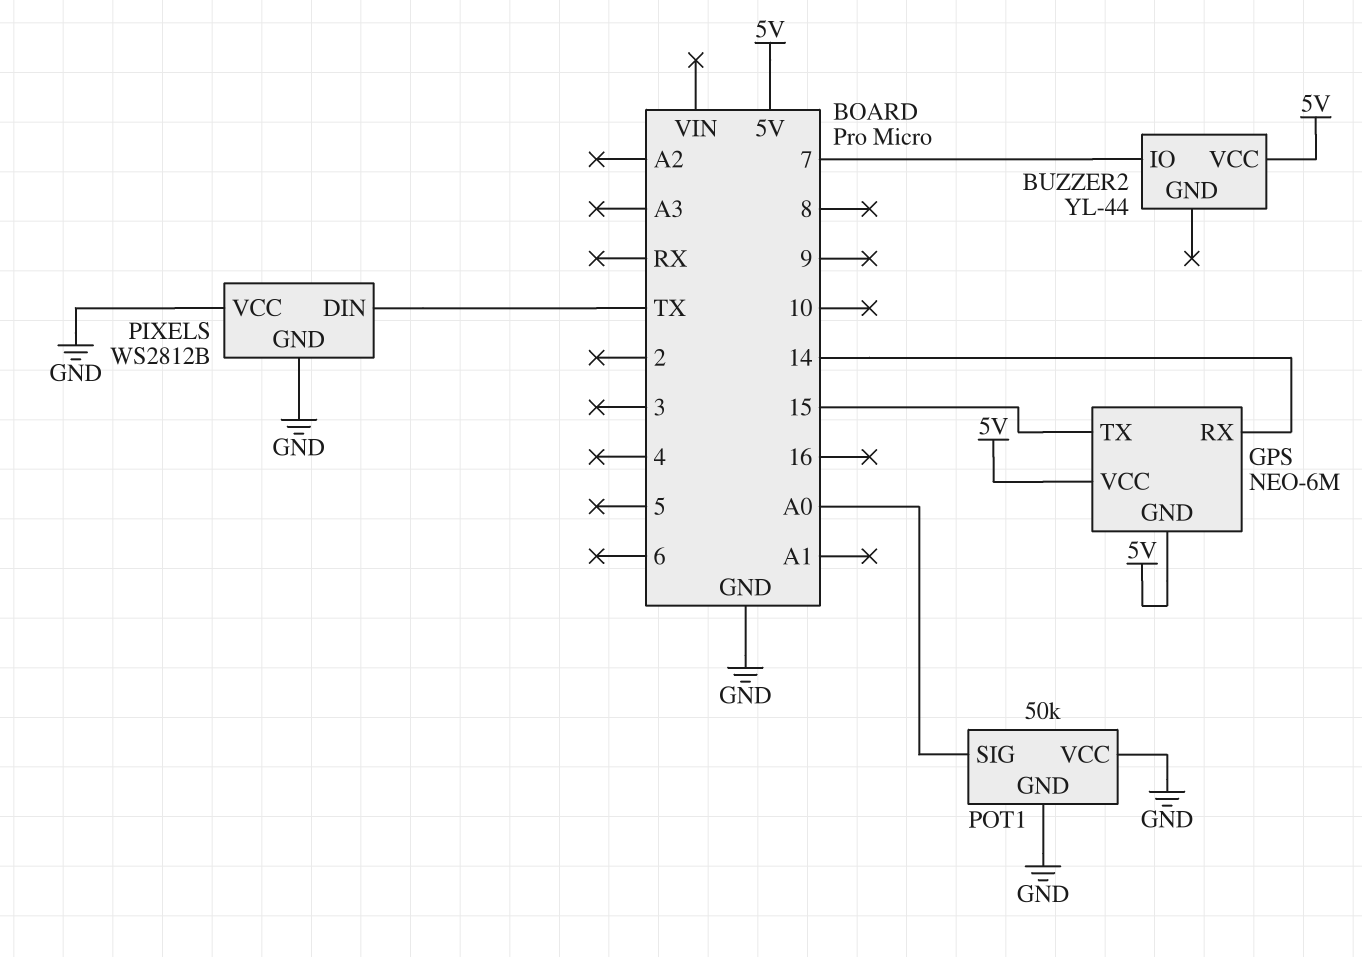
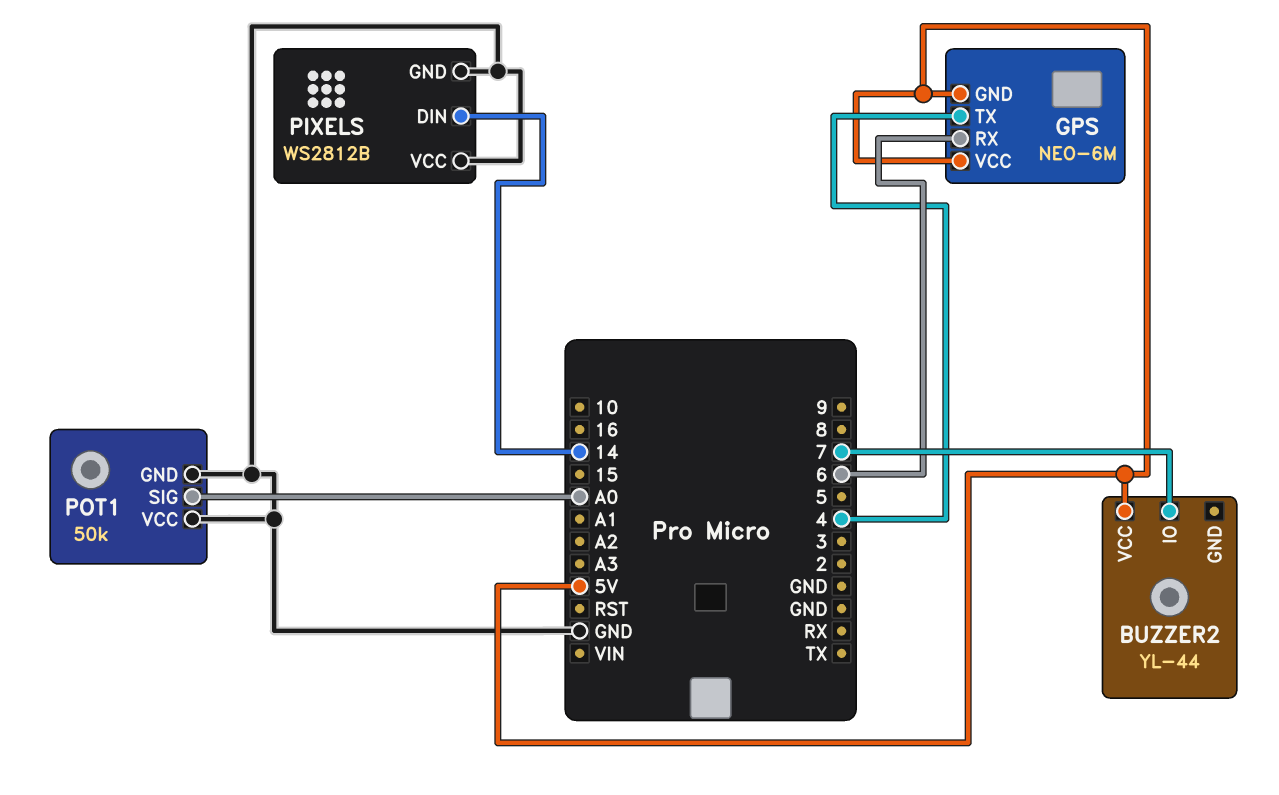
GPS pin RX: 14 -> 6
GPS pin TX: 15 -> 4
PIXELS pin DIN: TX -> 14

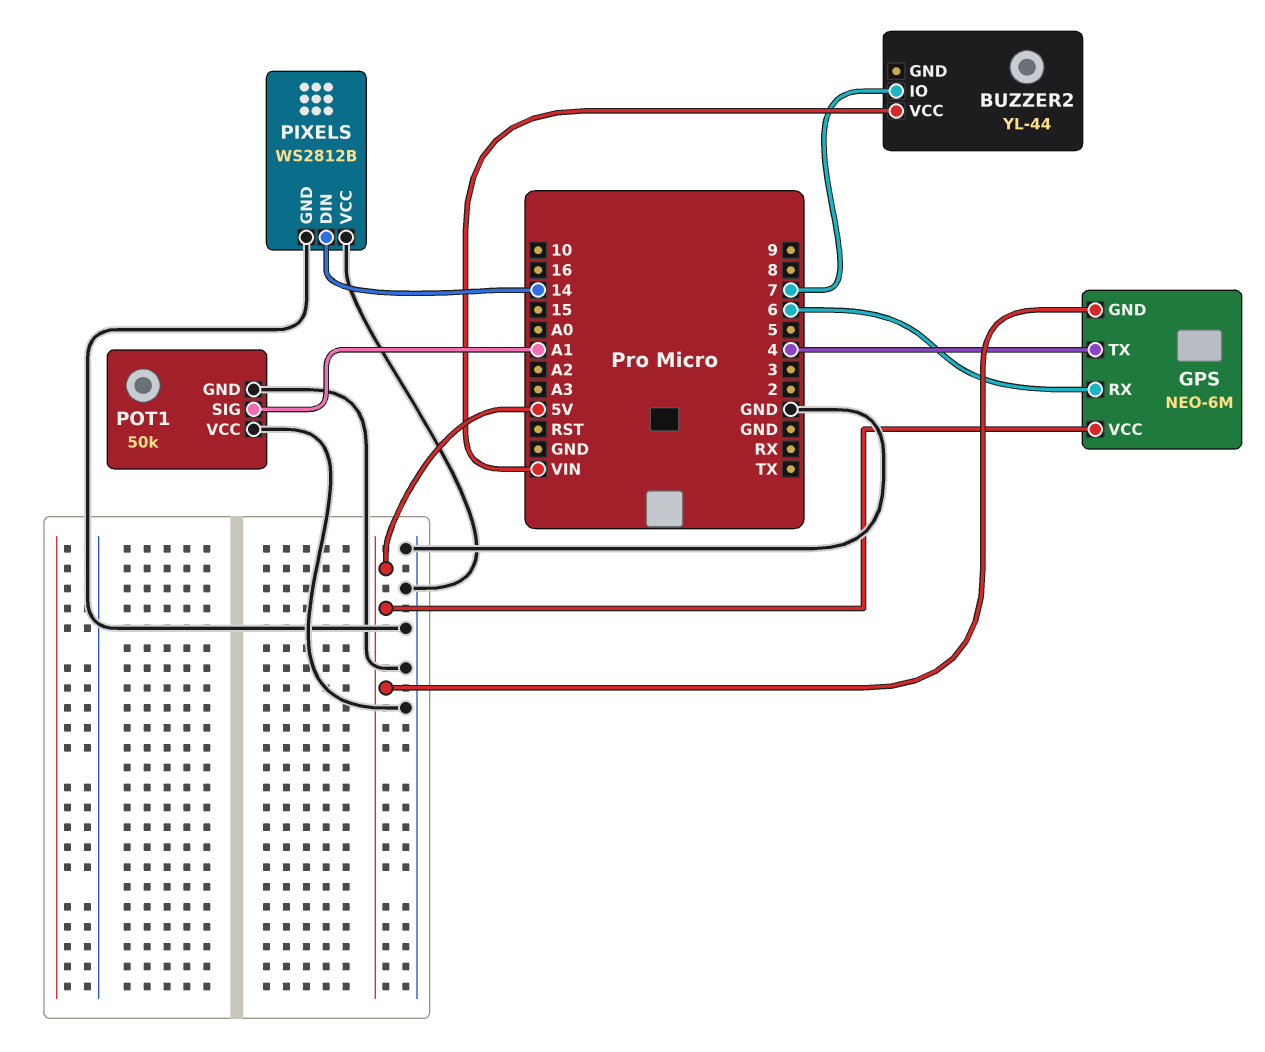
BUZZER2 pin VCC: 5V -> VIN
POT1 pin SIG: A0 -> A1

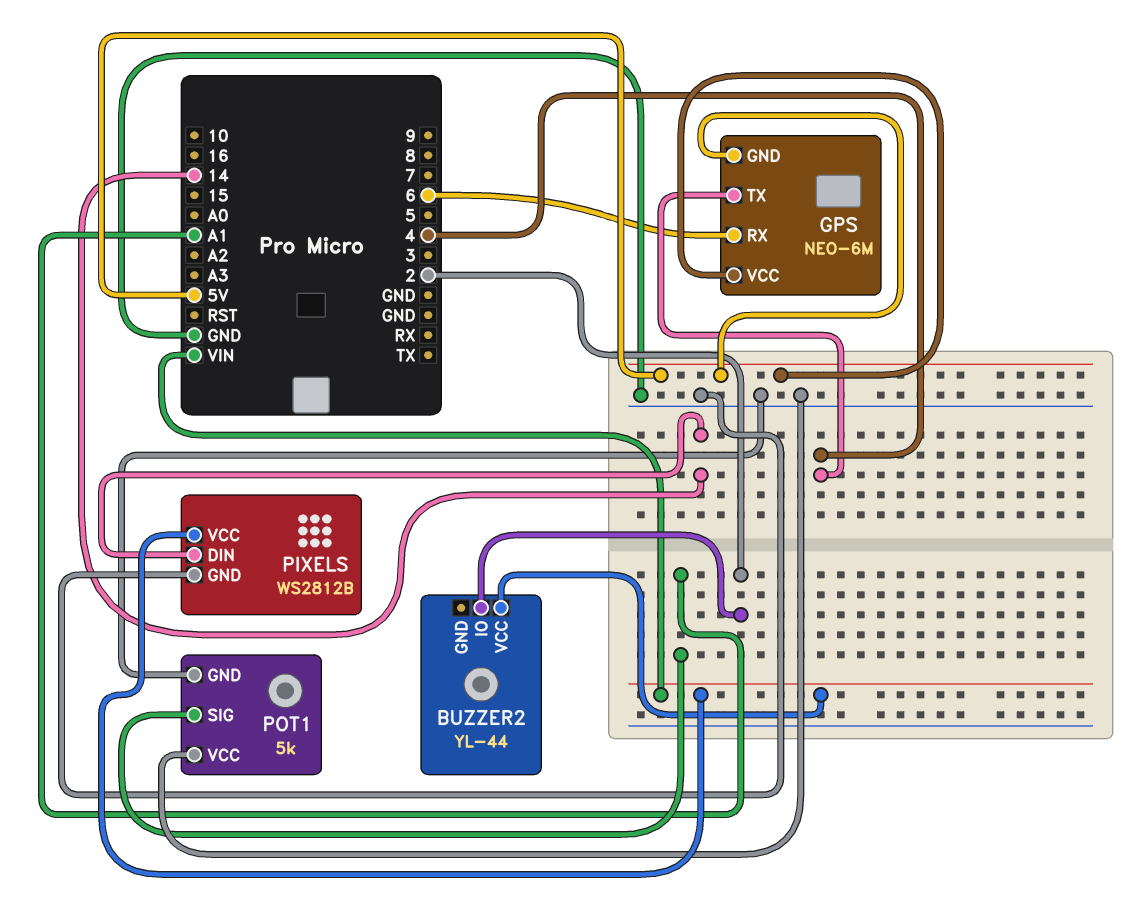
BUZZER2 pin IO: 7 -> 2
PIXELS pin VCC: GND -> VIN
POT1: 50k -> 5k

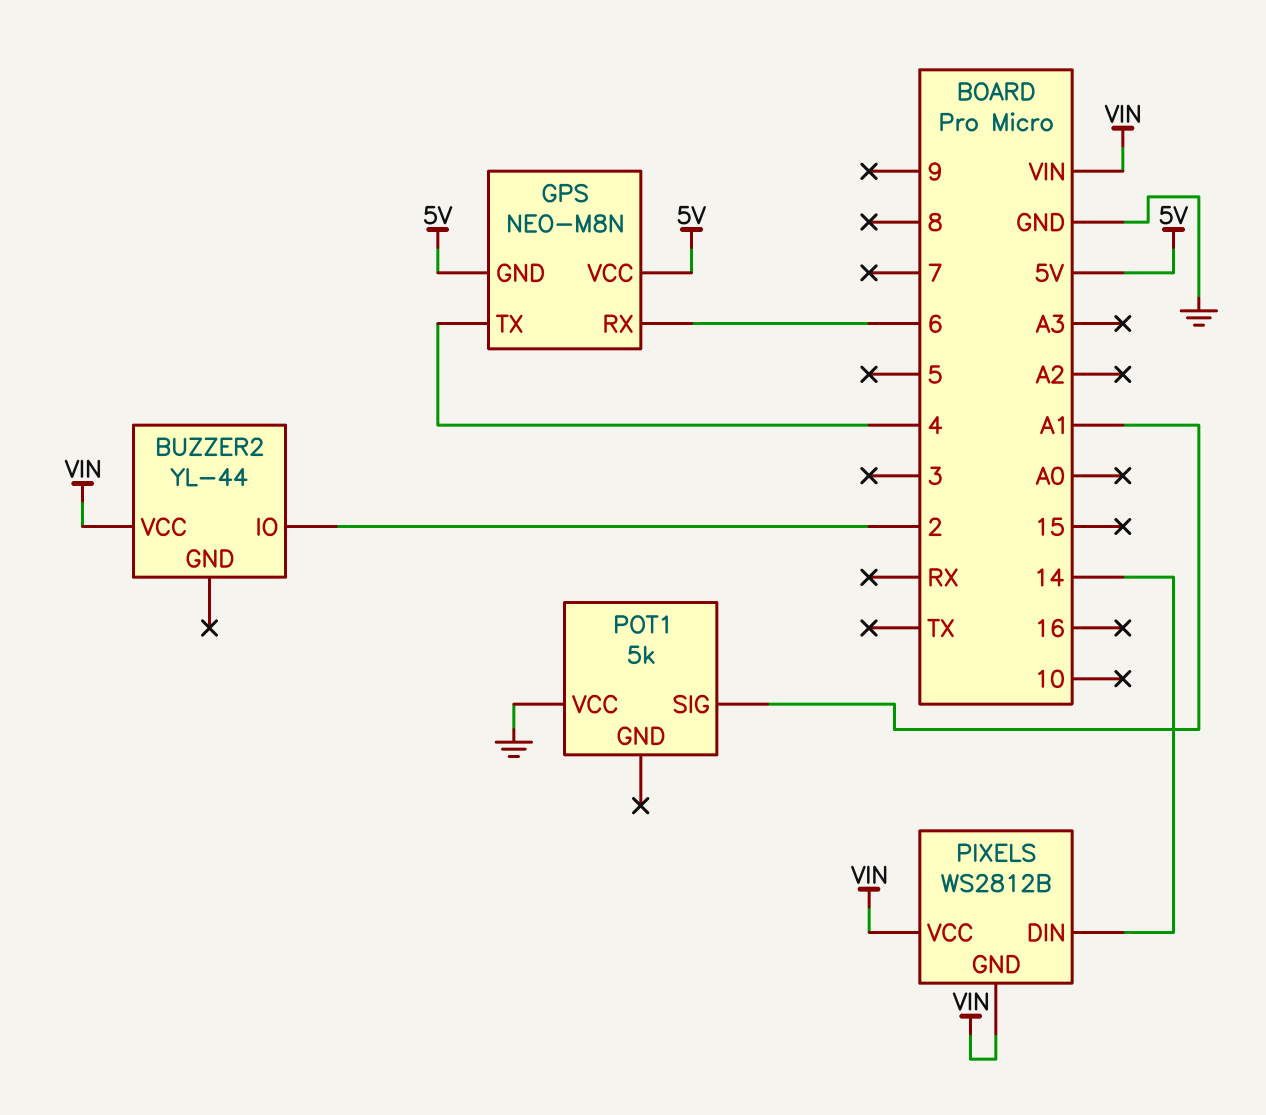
GPS: NEO-6M -> NEO-M8N
PIXELS pin GND: GND -> VIN
POT1 pin GND: GND -> none

